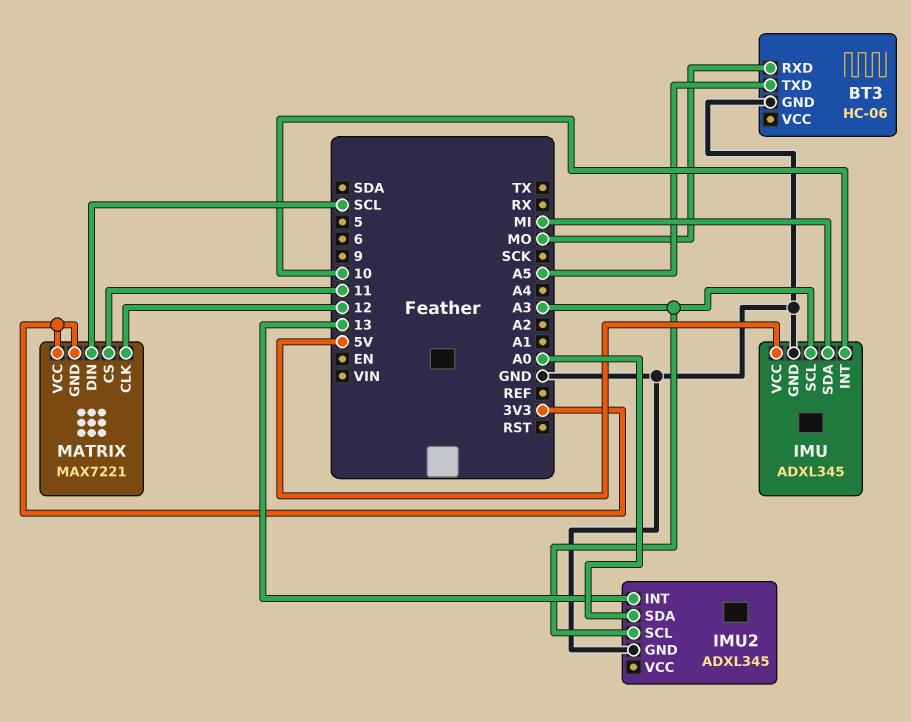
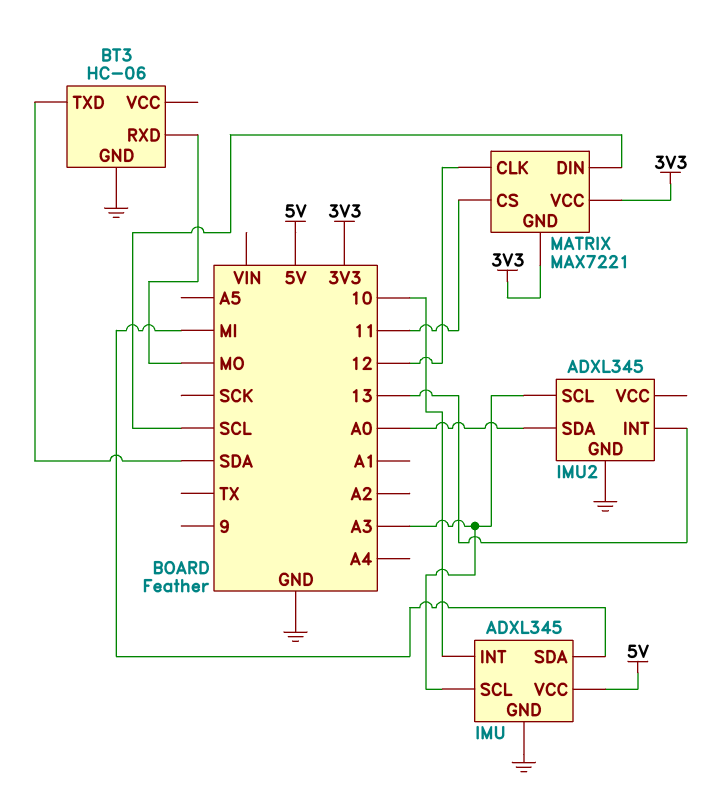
BT3 pin TXD: A5 -> SDA

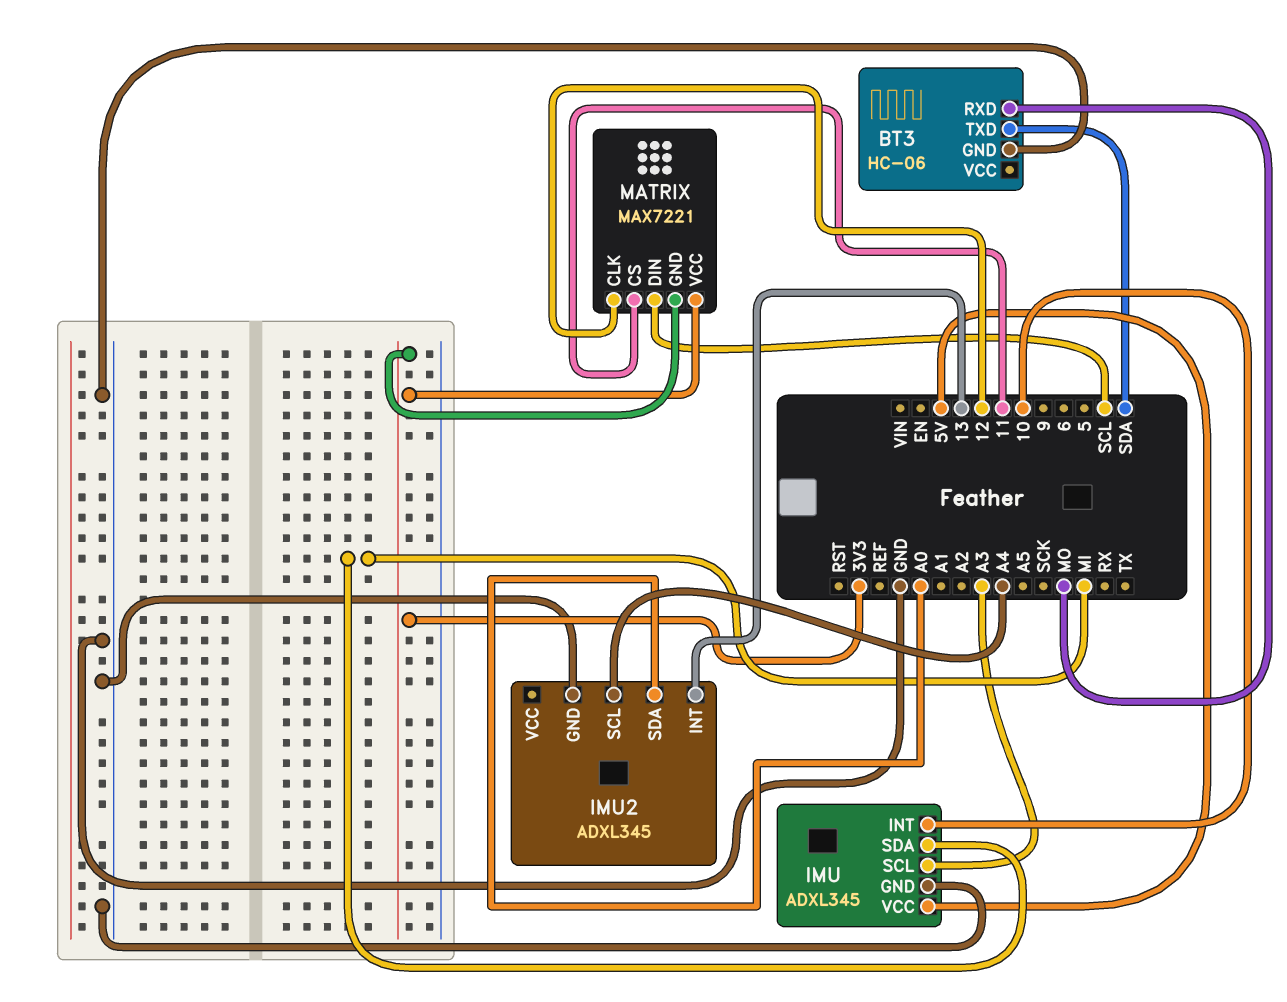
IMU2 pin SCL: A3 -> A4

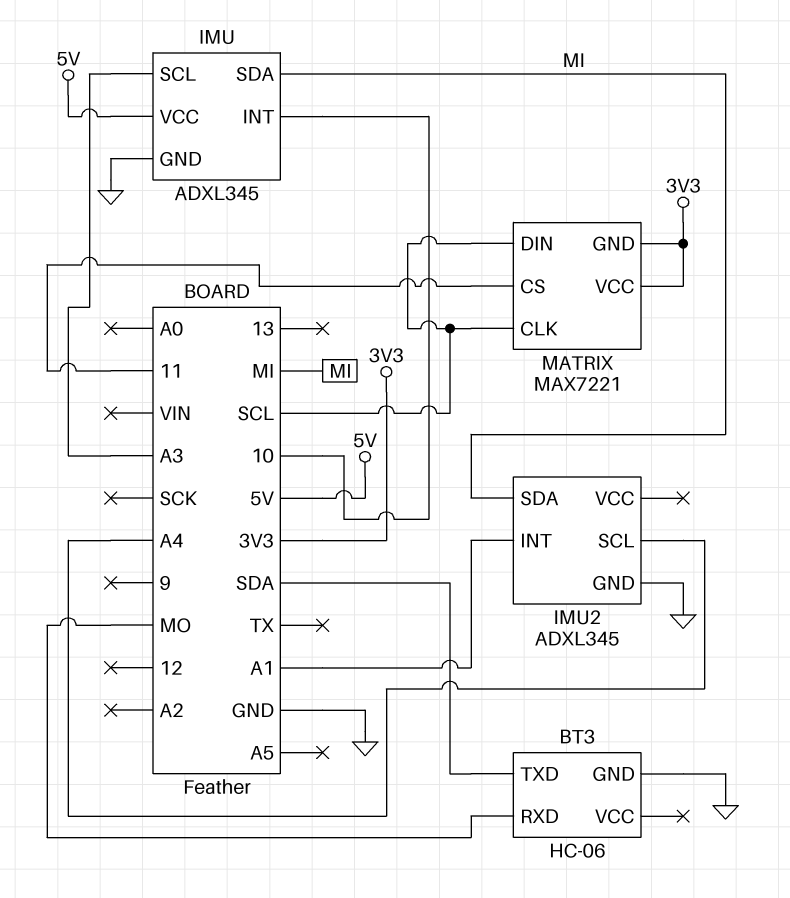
IMU2 pin INT: 13 -> A1
IMU2 pin SDA: A0 -> MI
MATRIX pin CLK: 12 -> SCL

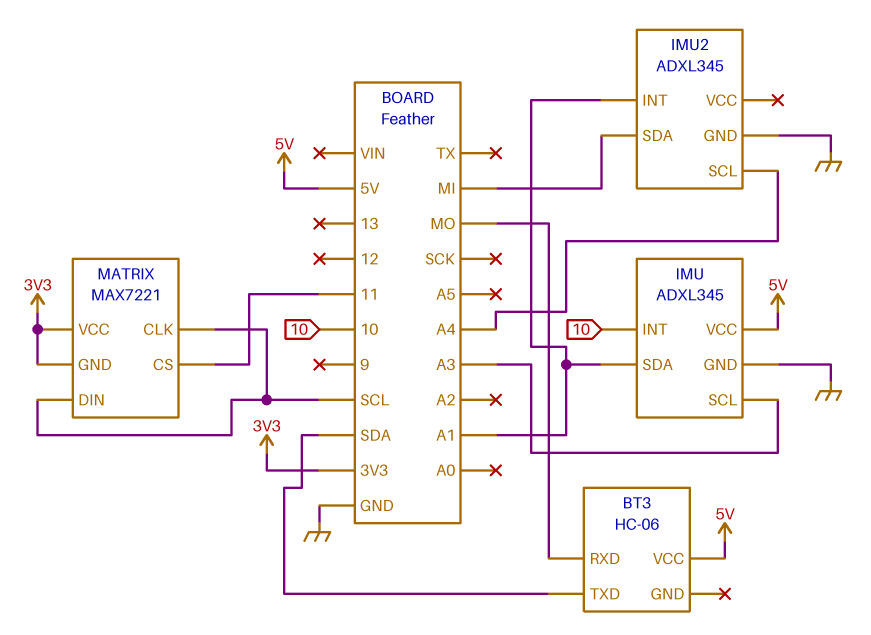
BT3 pin GND: GND -> none
BT3 pin VCC: none -> 5V
IMU pin SDA: MI -> A1

